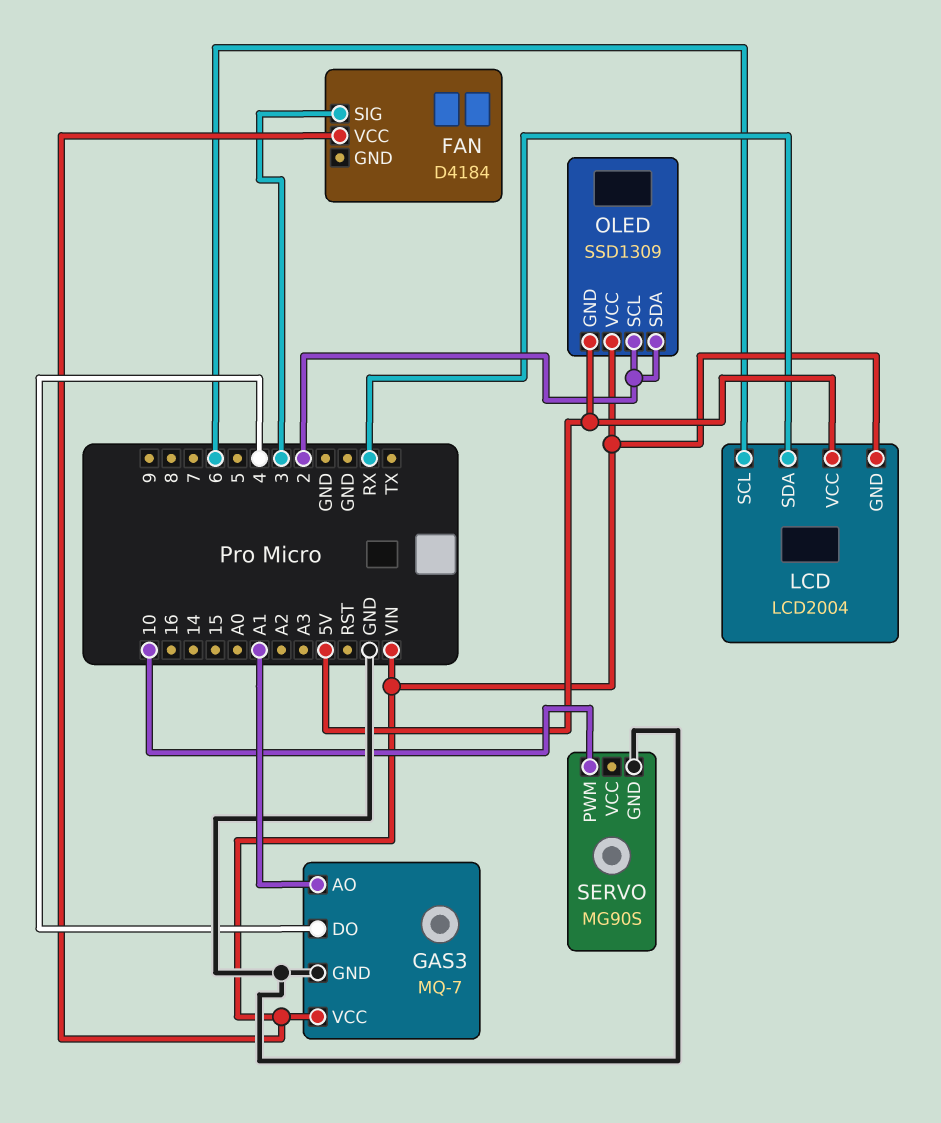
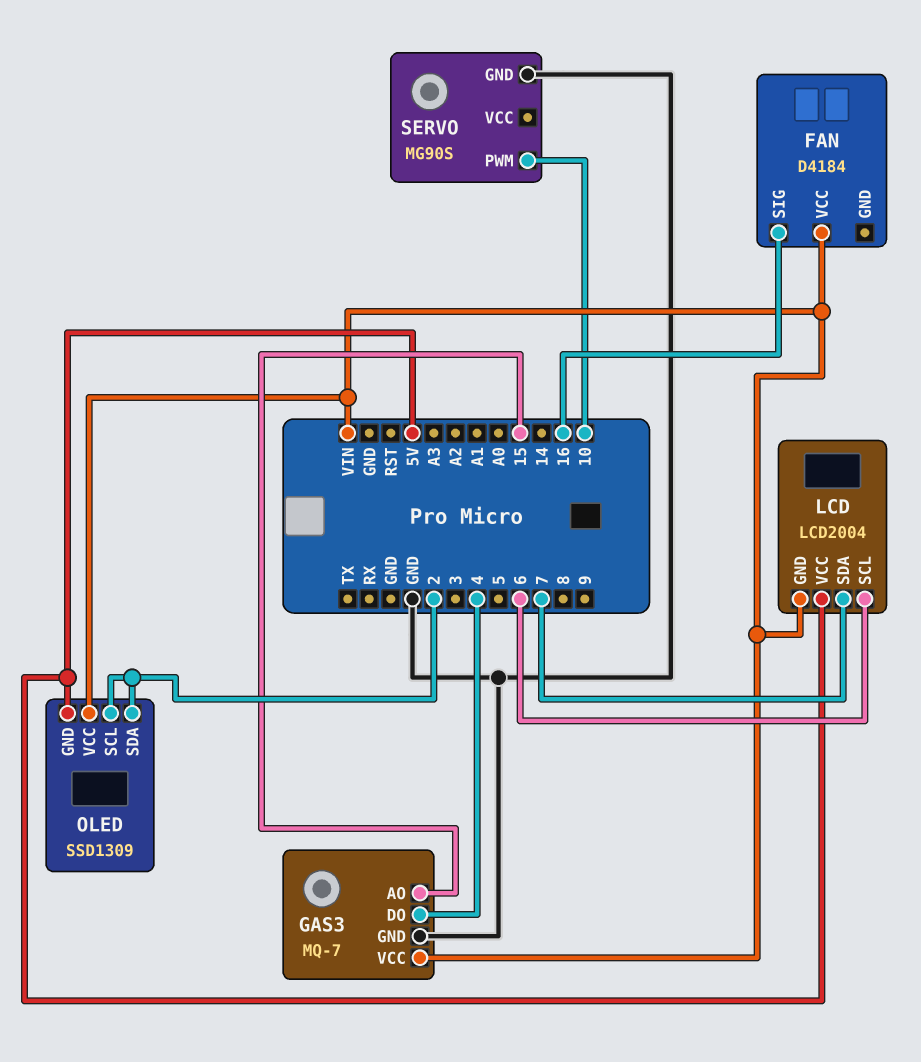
FAN pin SIG: 3 -> 16
GAS3 pin AO: A1 -> 15
LCD pin SDA: RX -> 7

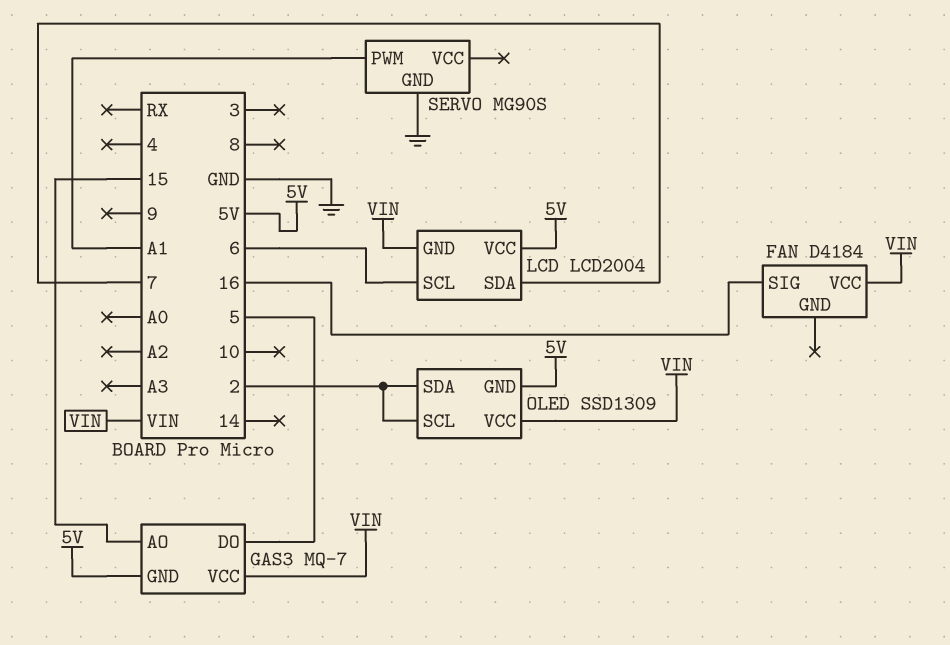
GAS3 pin DO: 4 -> 5
GAS3 pin GND: GND -> 5V
SERVO pin PWM: 10 -> A1

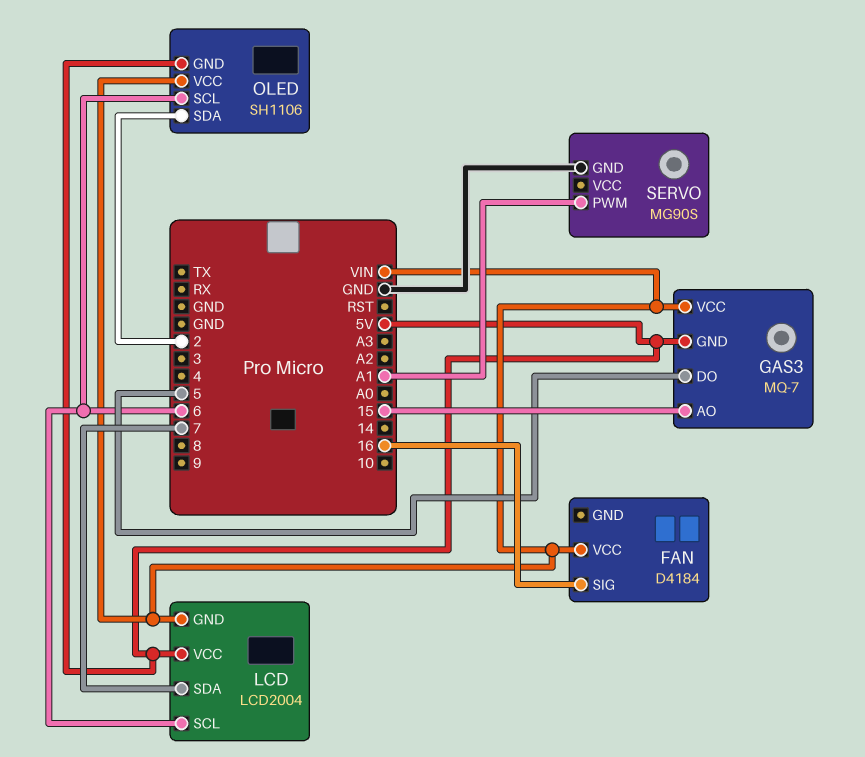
OLED: SSD1309 -> SH1106
OLED pin SCL: 2 -> 6

